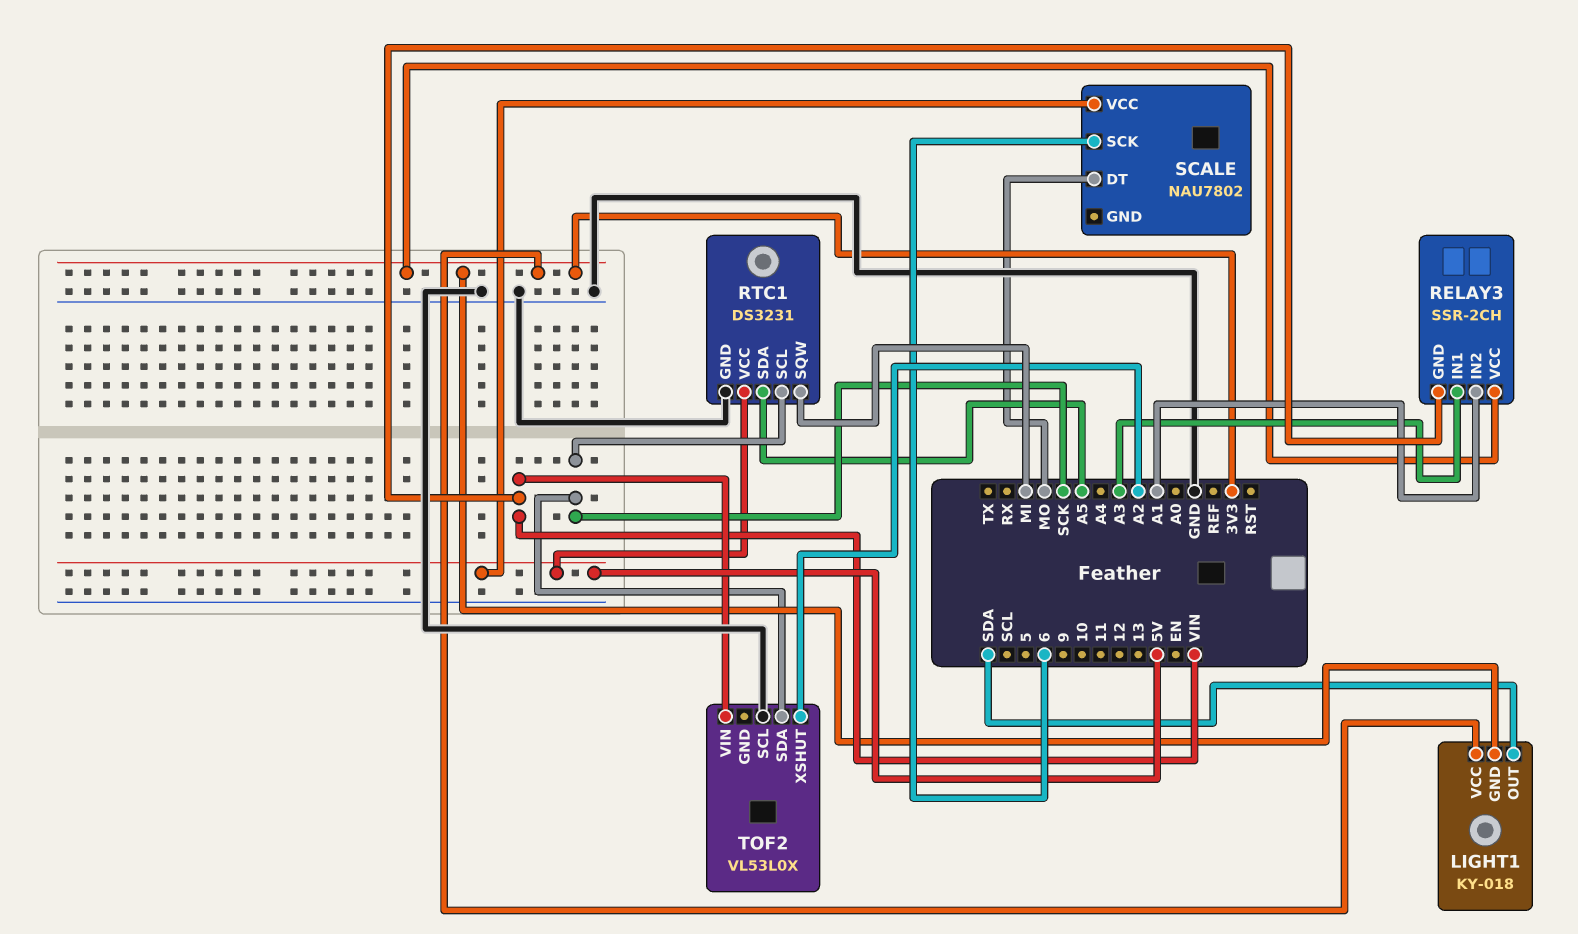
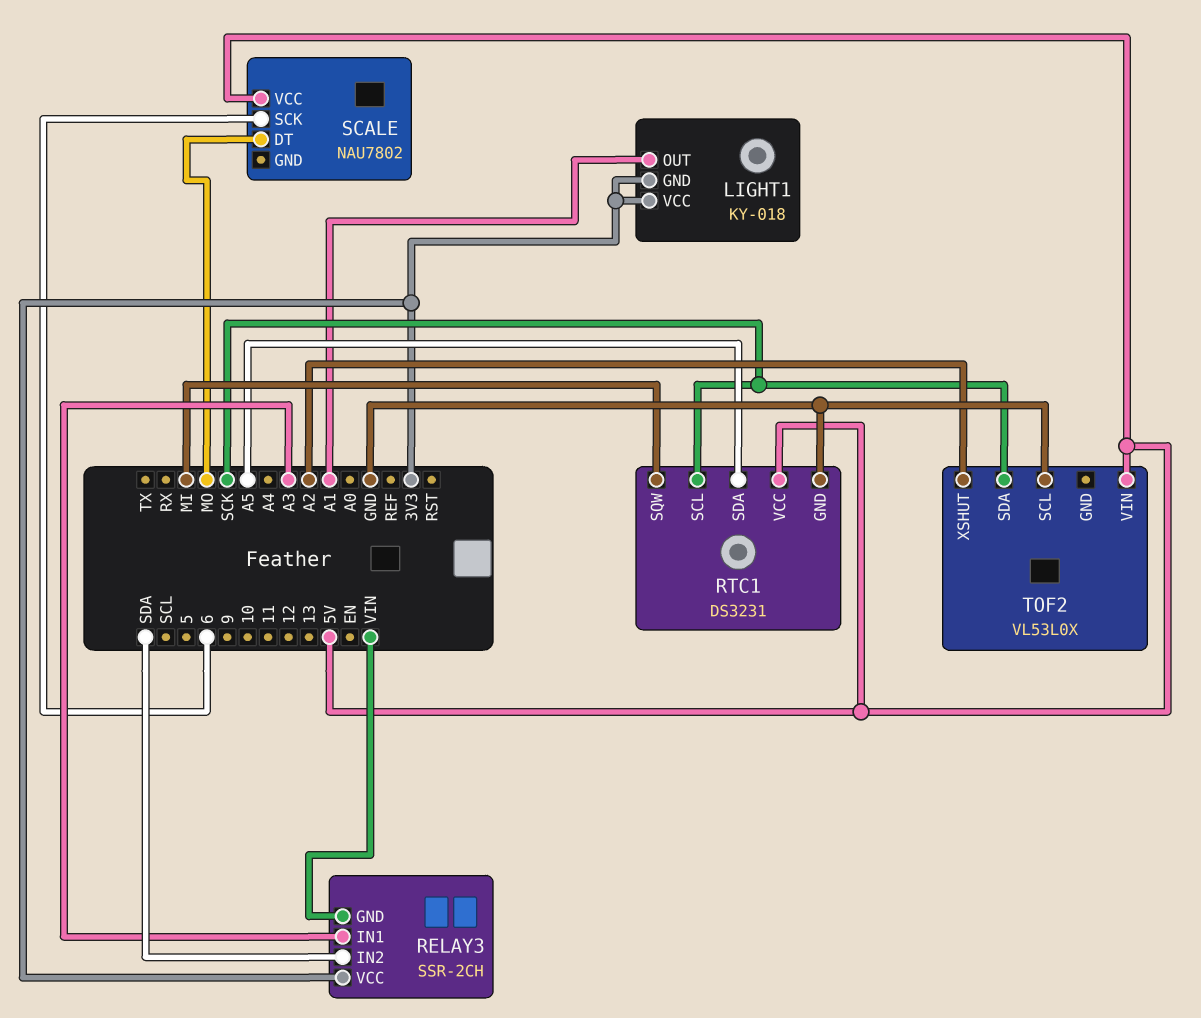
LIGHT1 pin OUT: SDA -> A1
RELAY3 pin IN2: A1 -> SDA
TOF2 pin VIN: VIN -> 5V

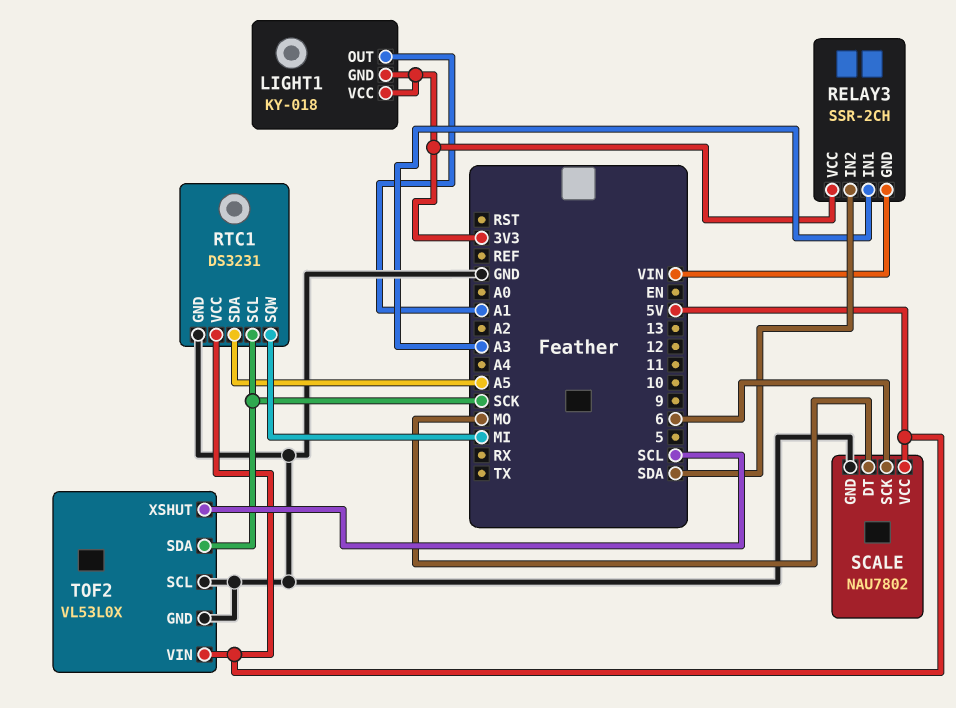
SCALE pin GND: none -> GND
TOF2 pin GND: none -> GND
TOF2 pin XSHUT: A2 -> SCL

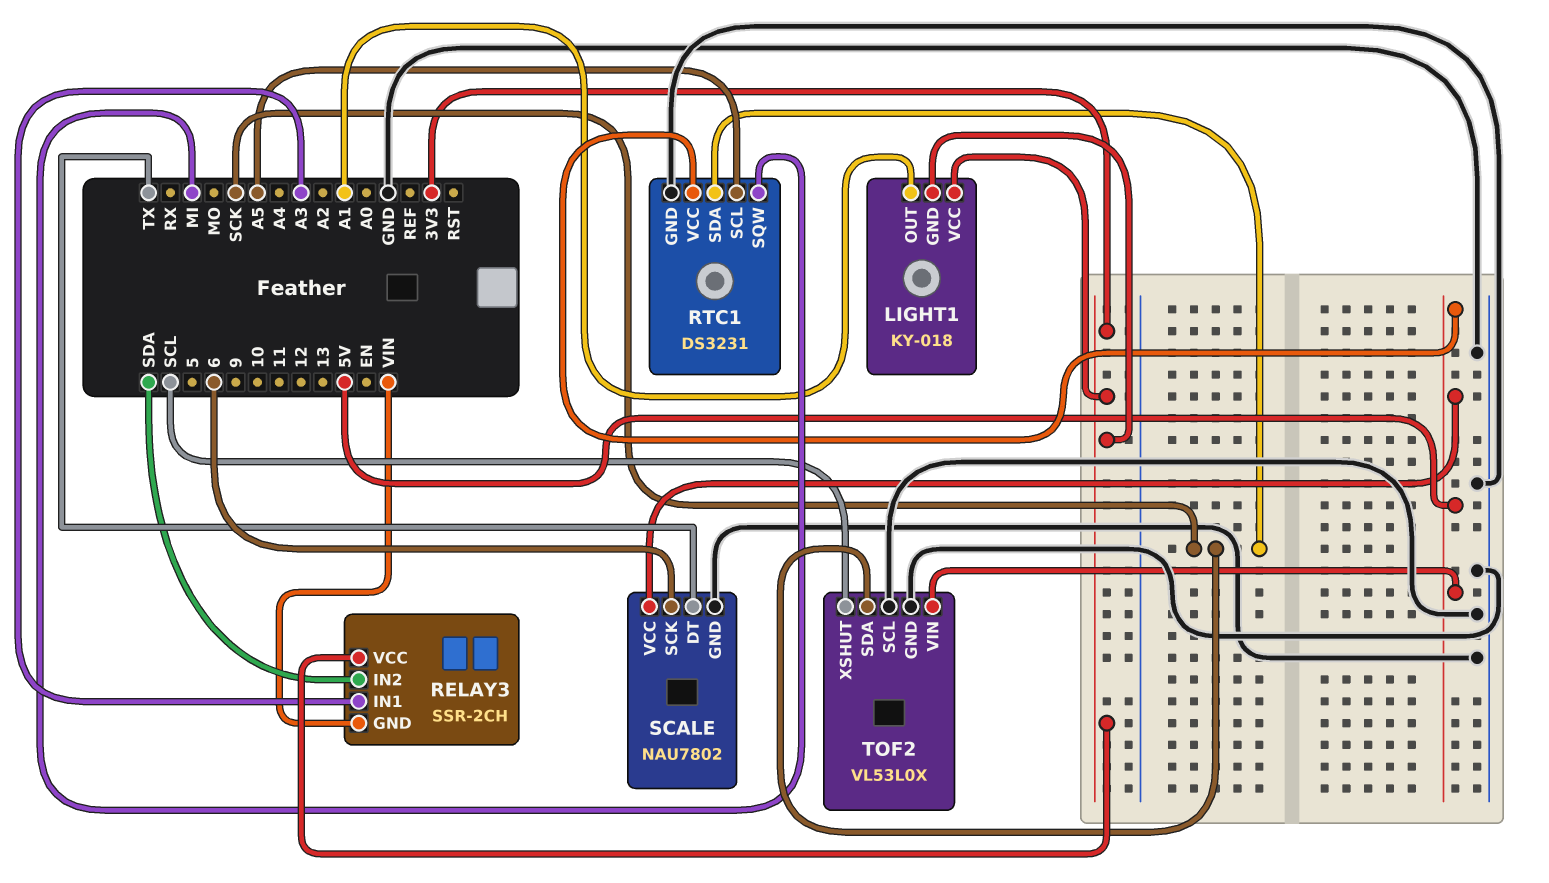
RTC1 pin SCL: SCK -> A5
RTC1 pin SDA: A5 -> SCK
SCALE pin DT: MO -> TX

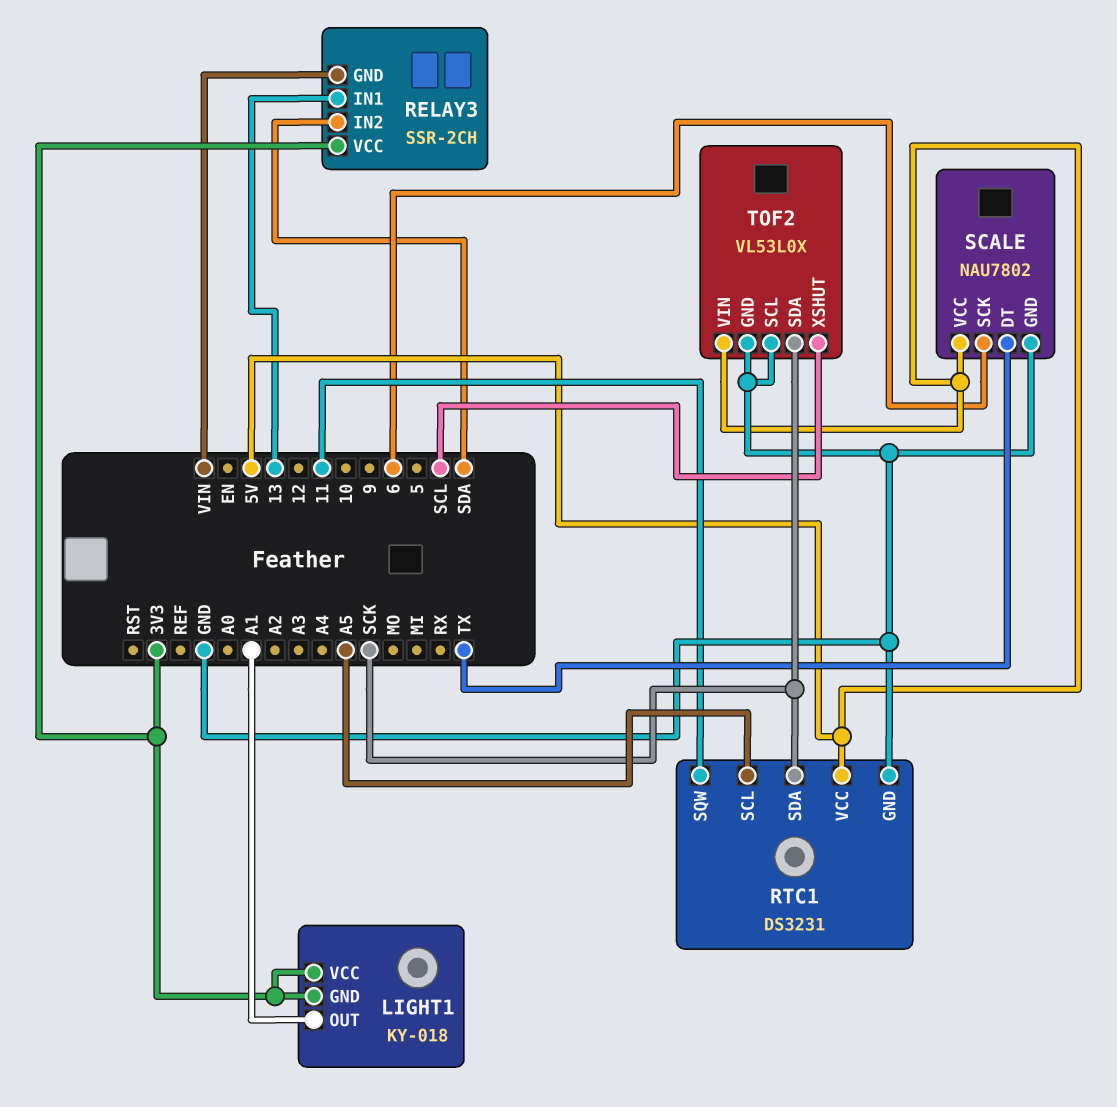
RELAY3 pin IN1: A3 -> 13
RTC1 pin SQW: MI -> 11

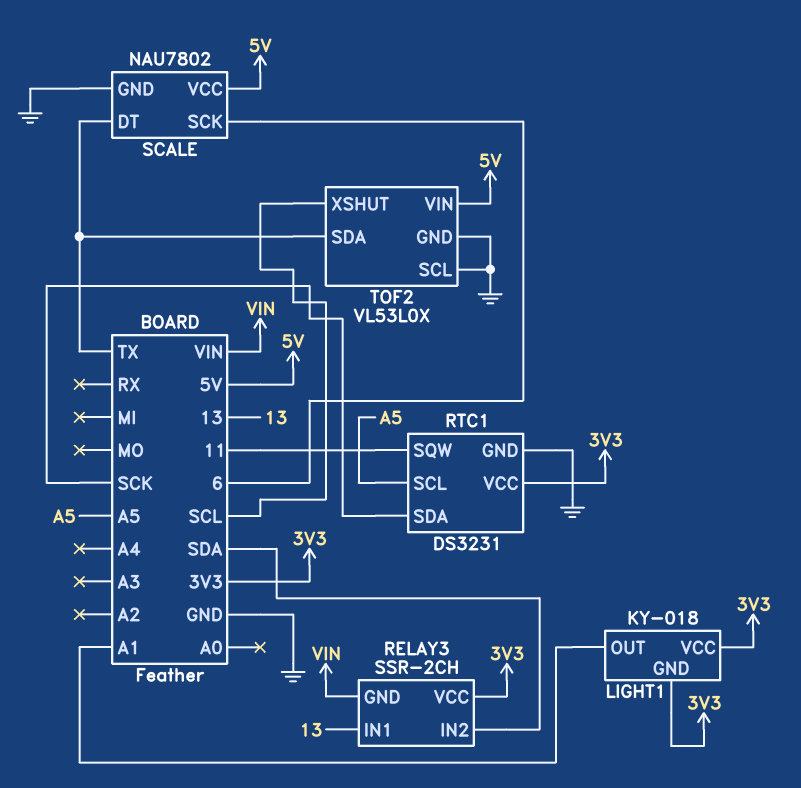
RTC1 pin VCC: 5V -> 3V3
TOF2 pin SDA: SCK -> TX

